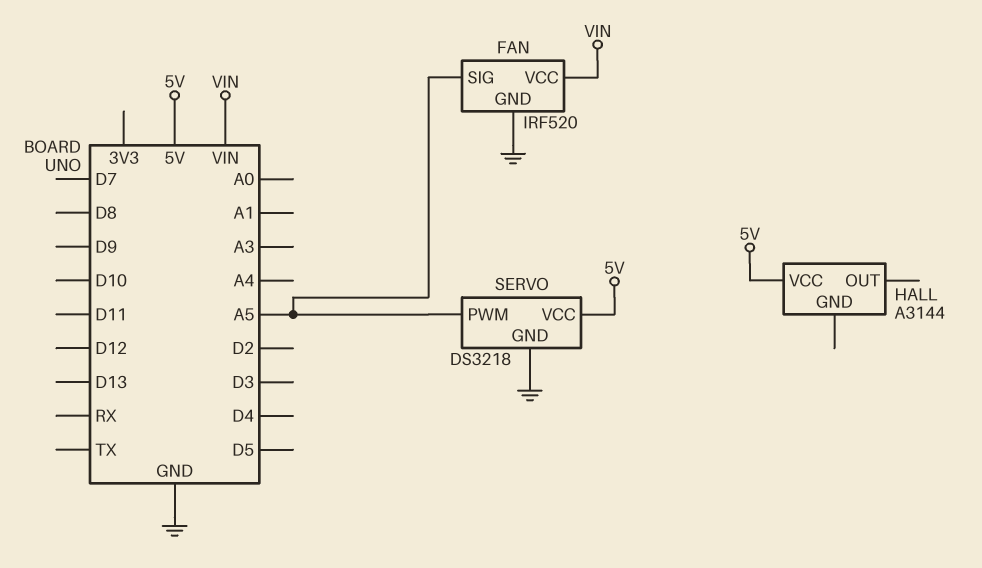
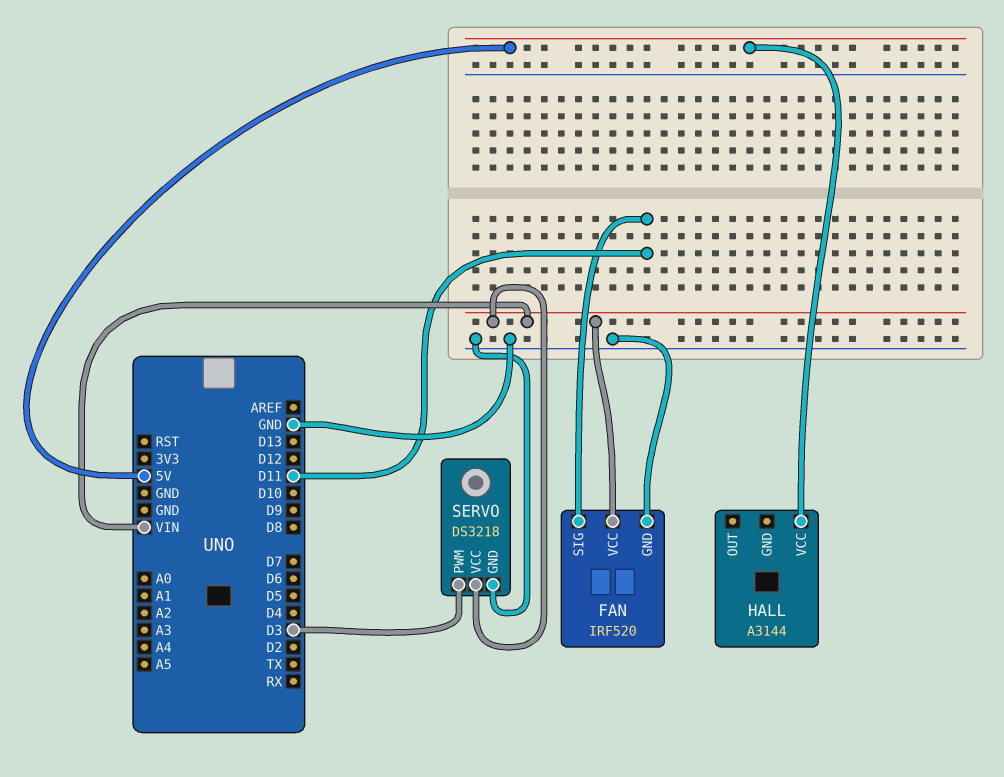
FAN pin SIG: A5 -> D11
SERVO pin PWM: A5 -> D3
SERVO pin VCC: 5V -> VIN

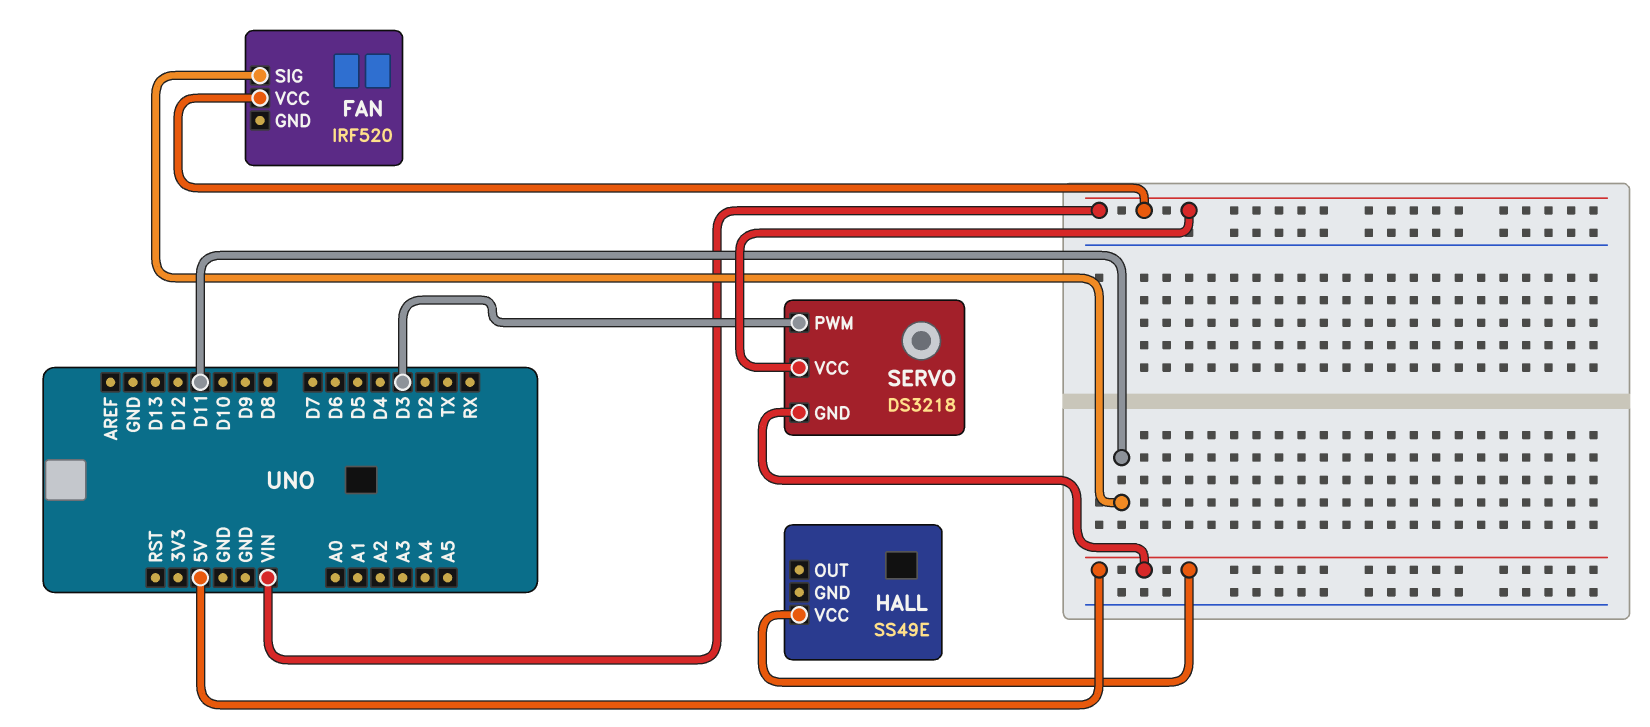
FAN pin GND: GND -> none
HALL: A3144 -> SS49E
SERVO pin GND: GND -> 5V

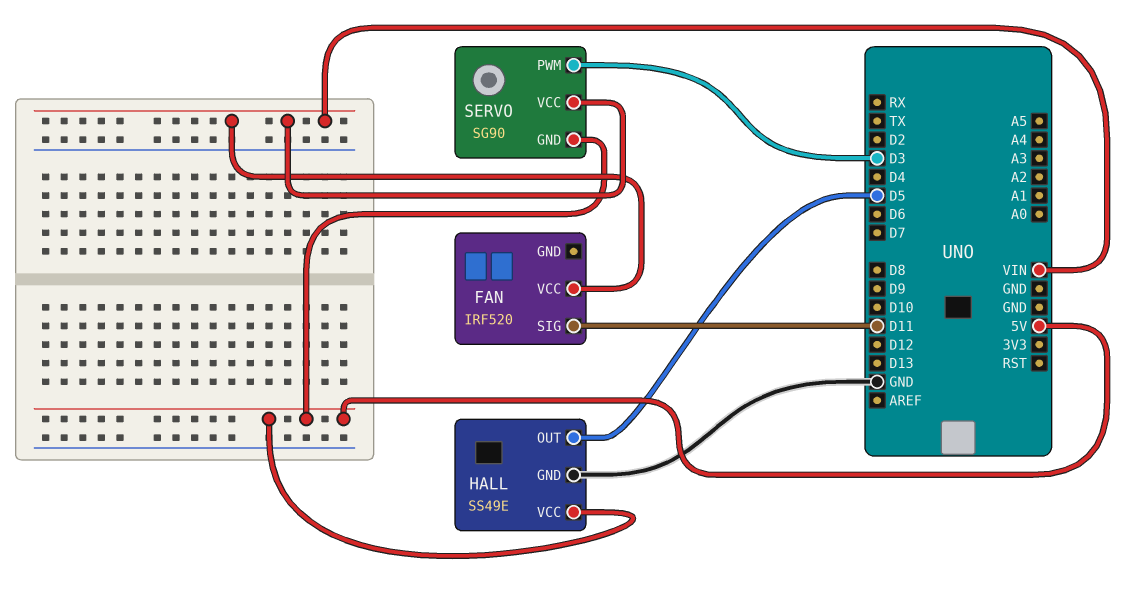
HALL pin GND: none -> GND
HALL pin OUT: none -> D5
SERVO: DS3218 -> SG90

